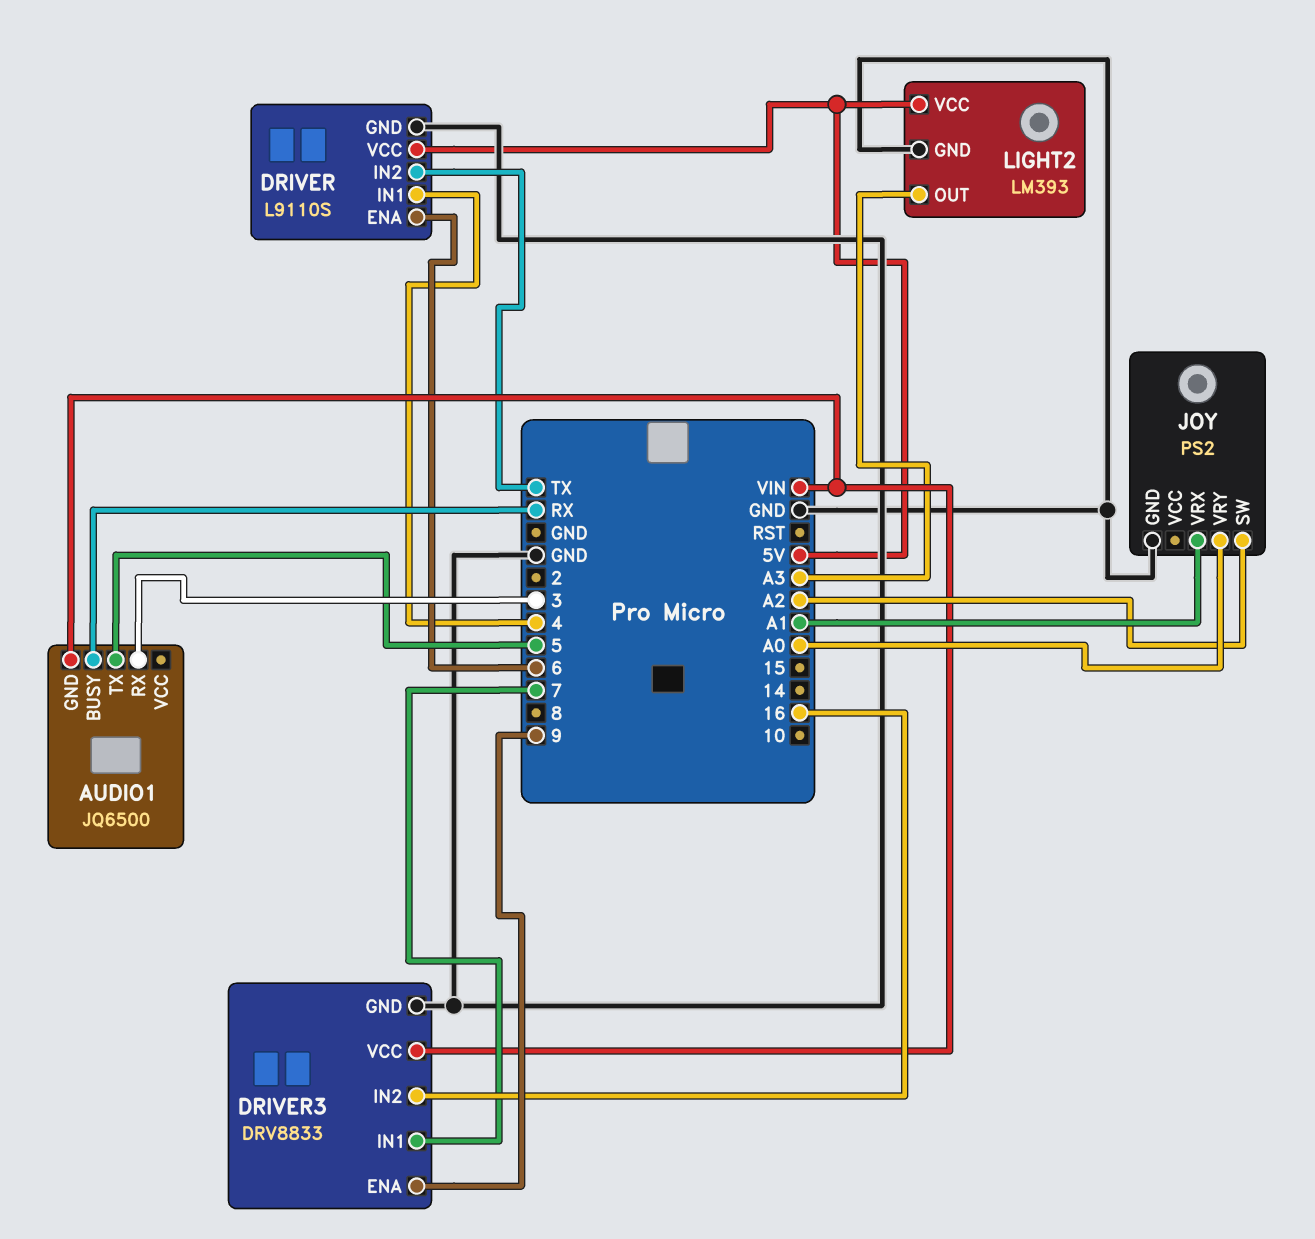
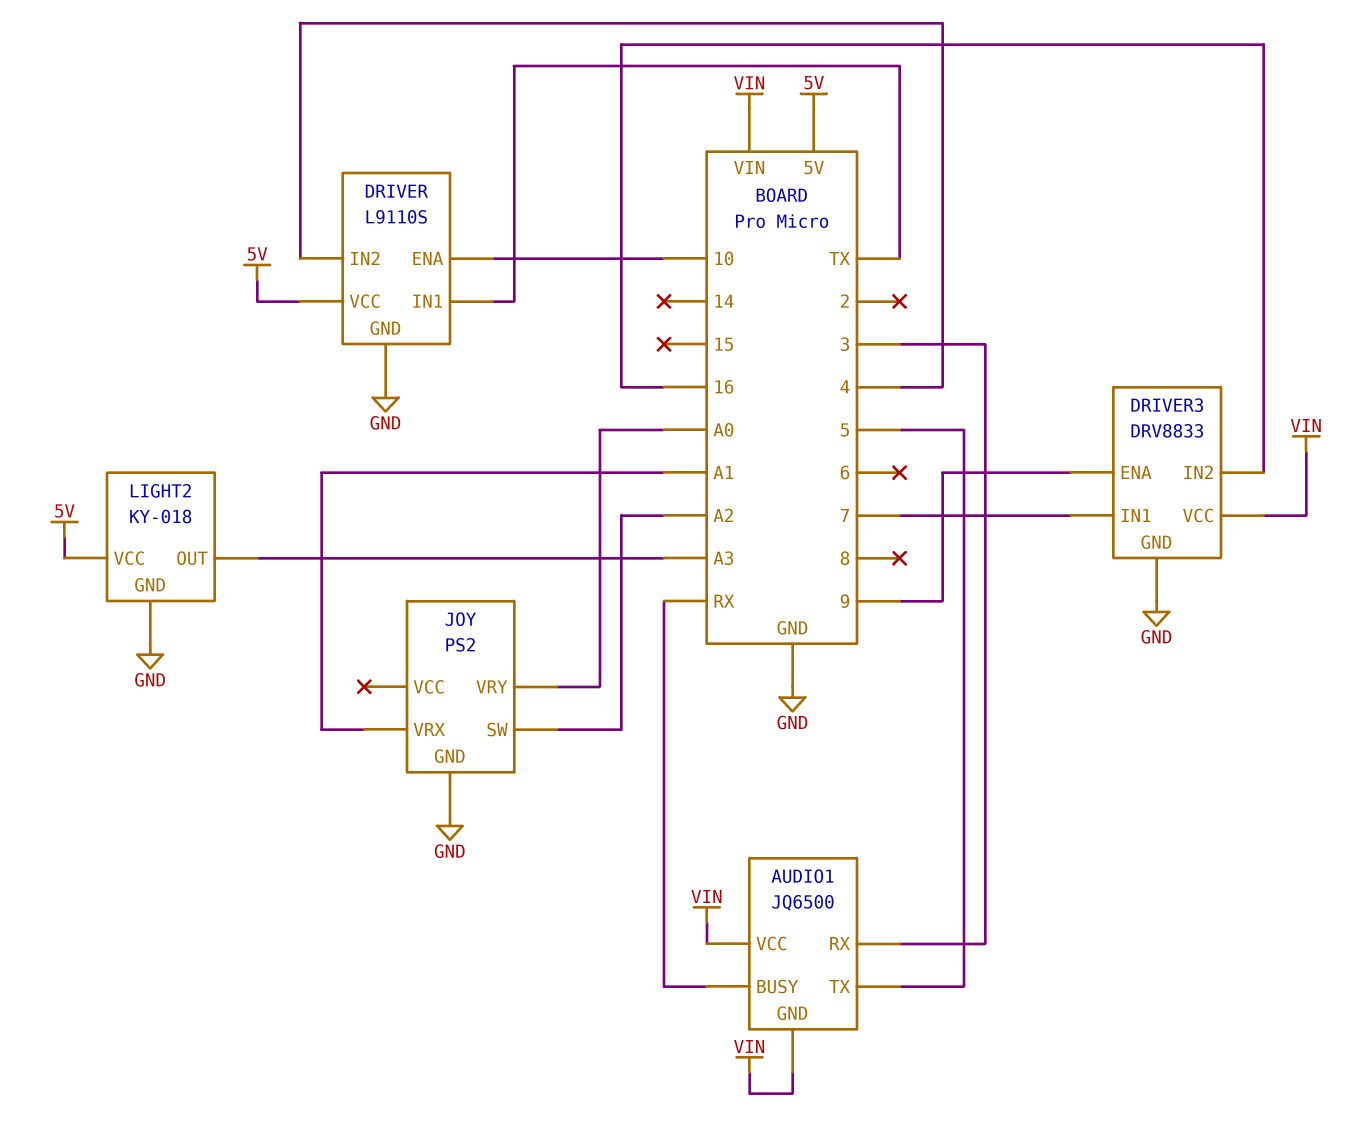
AUDIO1 pin VCC: none -> VIN
DRIVER pin ENA: 6 -> 10
DRIVER pin IN1: 4 -> TX
DRIVER pin IN2: TX -> 4
LIGHT2: LM393 -> KY-018

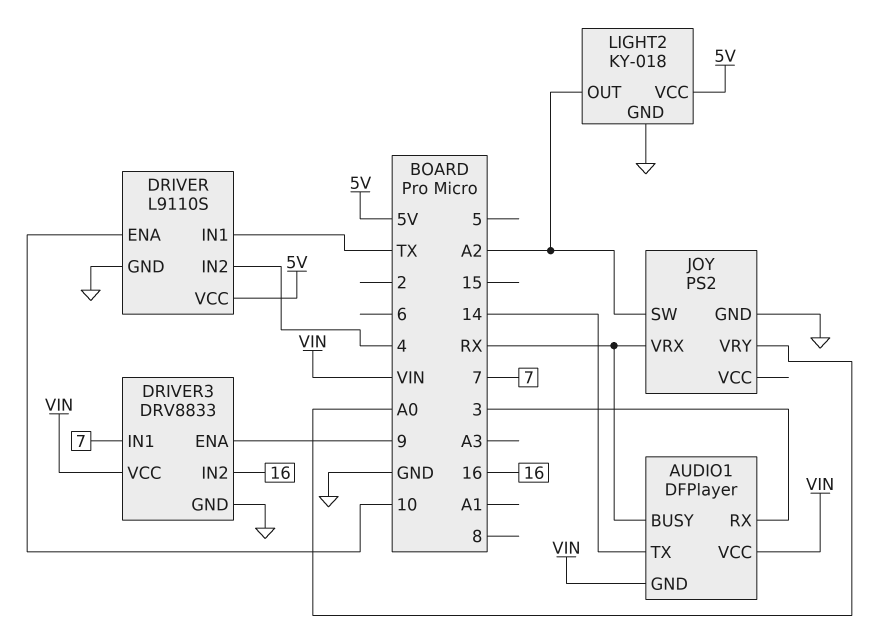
AUDIO1: JQ6500 -> DFPlayer
AUDIO1 pin TX: 5 -> 14
JOY pin VRX: A1 -> RX
LIGHT2 pin OUT: A3 -> A2

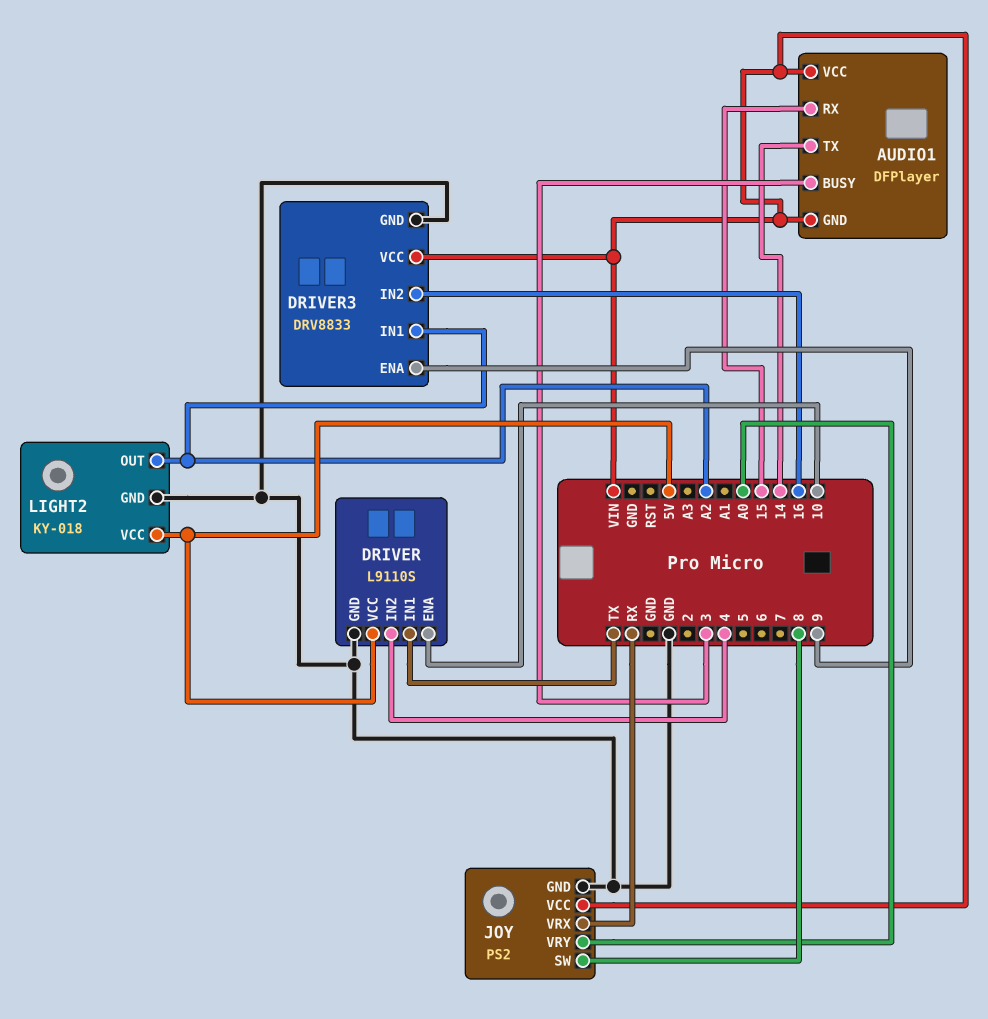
AUDIO1 pin BUSY: RX -> 3
AUDIO1 pin RX: 3 -> 15
DRIVER3 pin IN1: 7 -> A2
JOY pin SW: A2 -> 8
JOY pin VCC: none -> VIN

